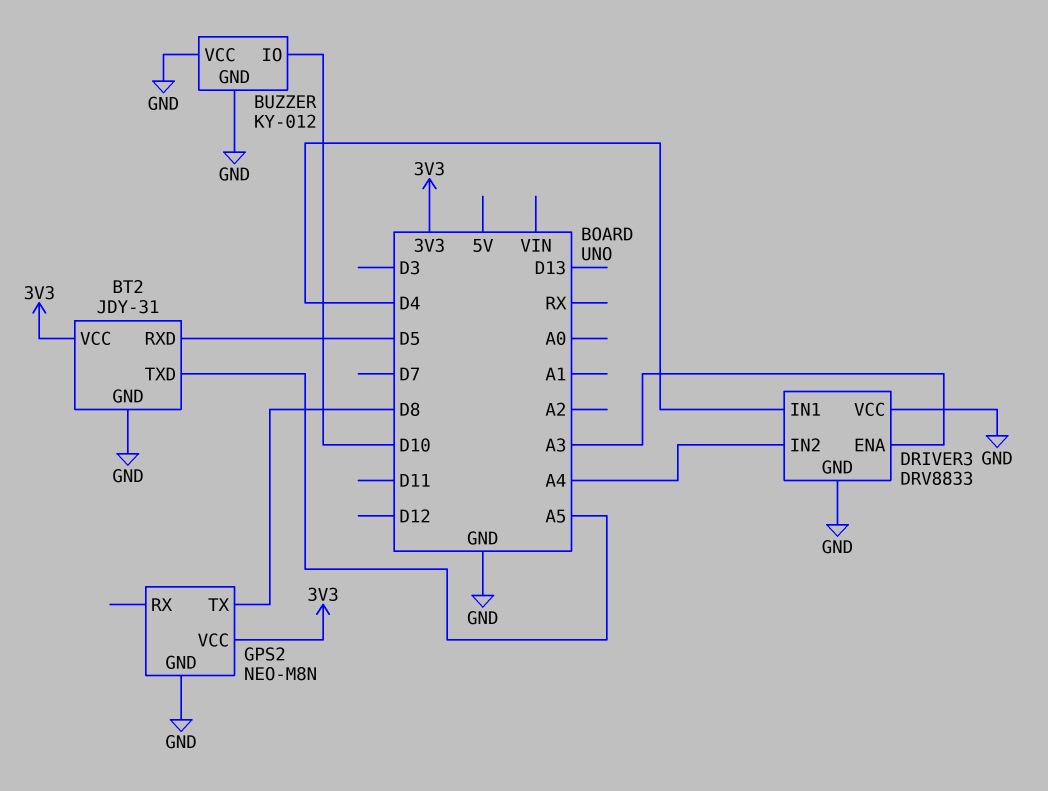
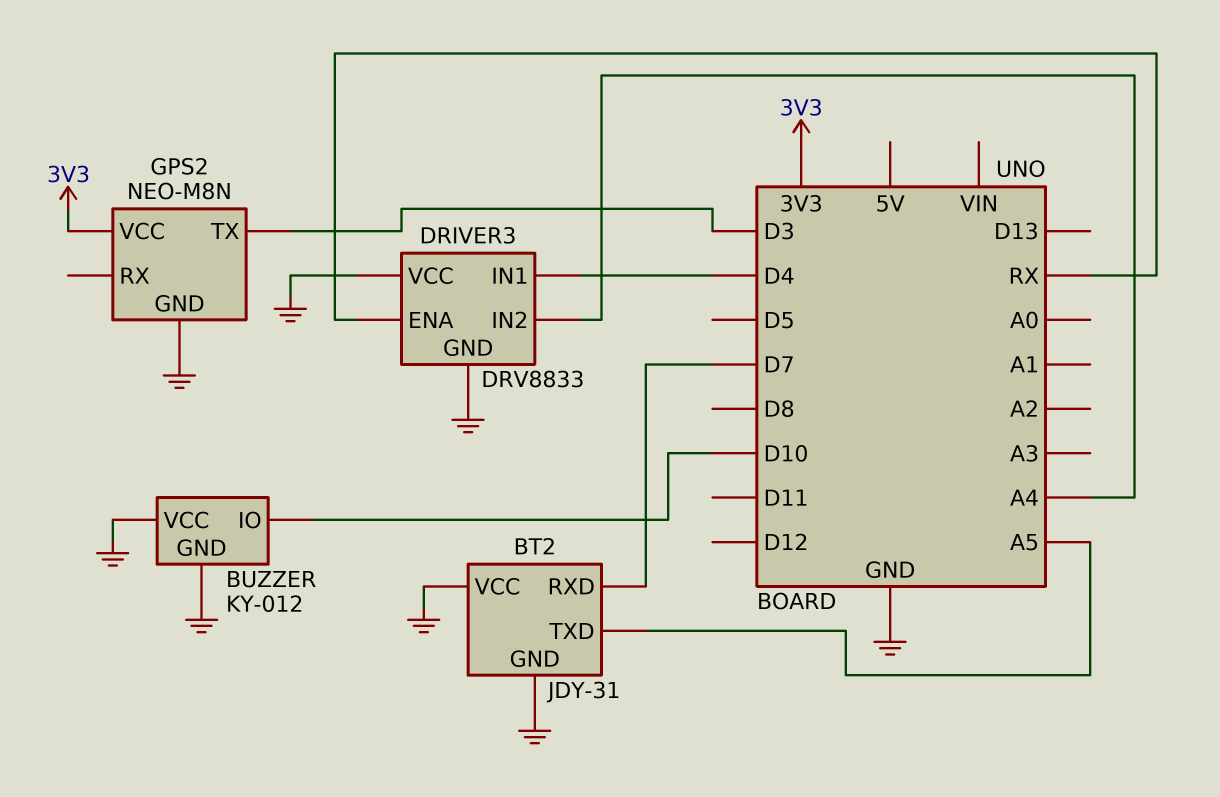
BT2 pin RXD: D5 -> D7
BT2 pin VCC: 3V3 -> GND
DRIVER3 pin ENA: A3 -> RX
GPS2 pin TX: D8 -> D3

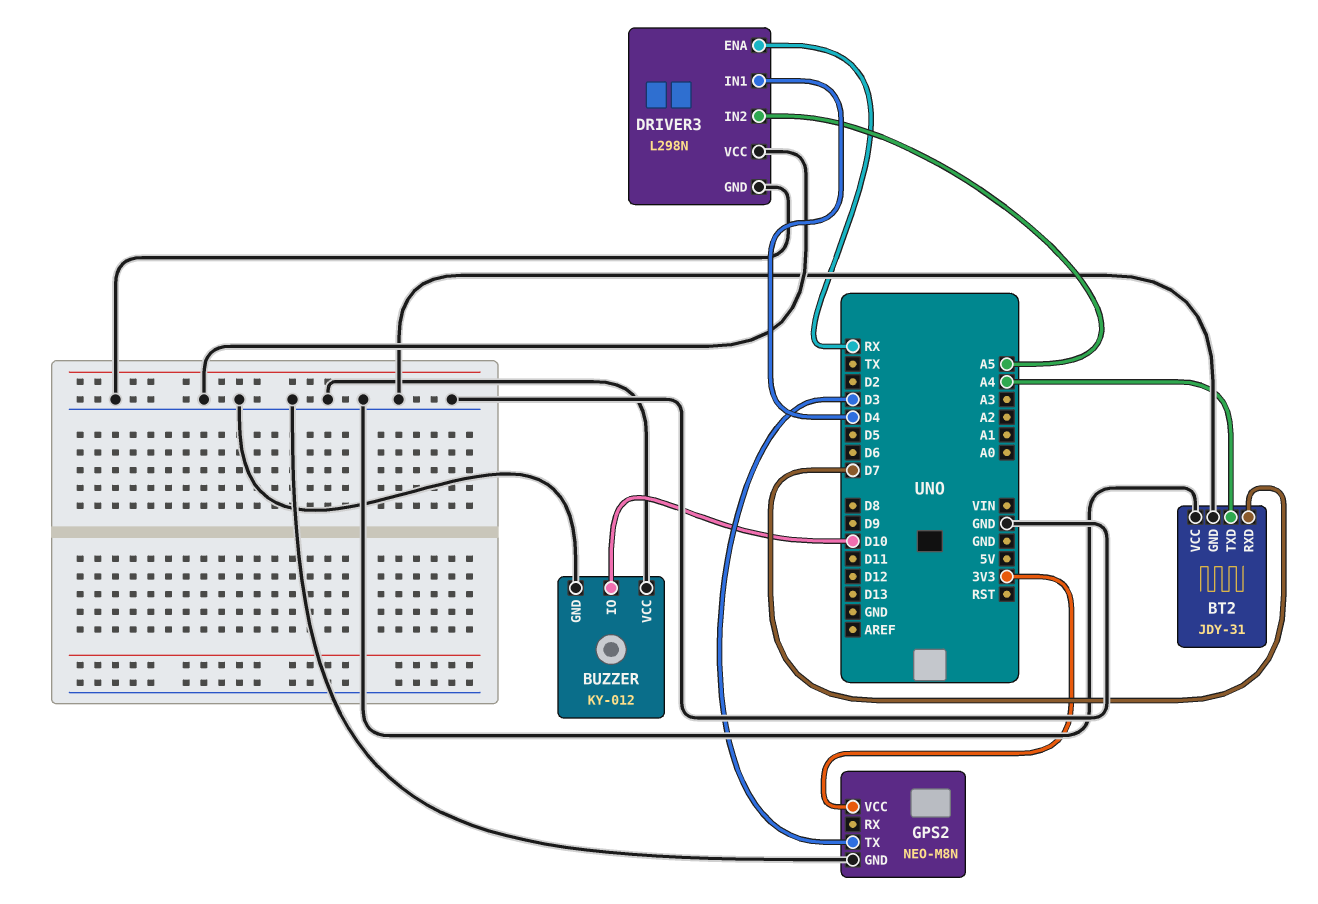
BT2 pin TXD: A5 -> A4
DRIVER3: DRV8833 -> L298N
DRIVER3 pin IN2: A4 -> A5

